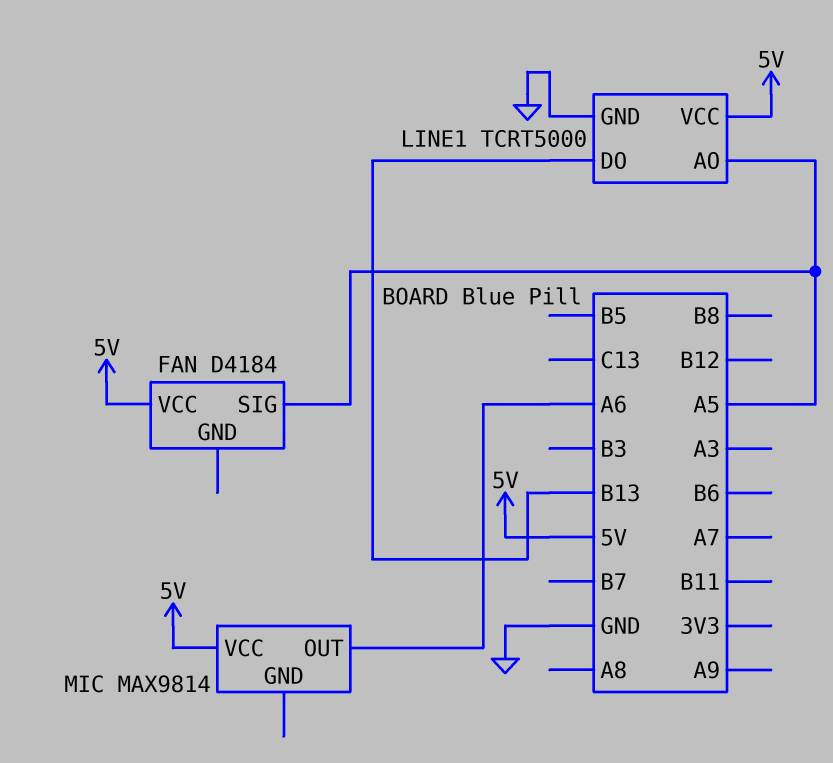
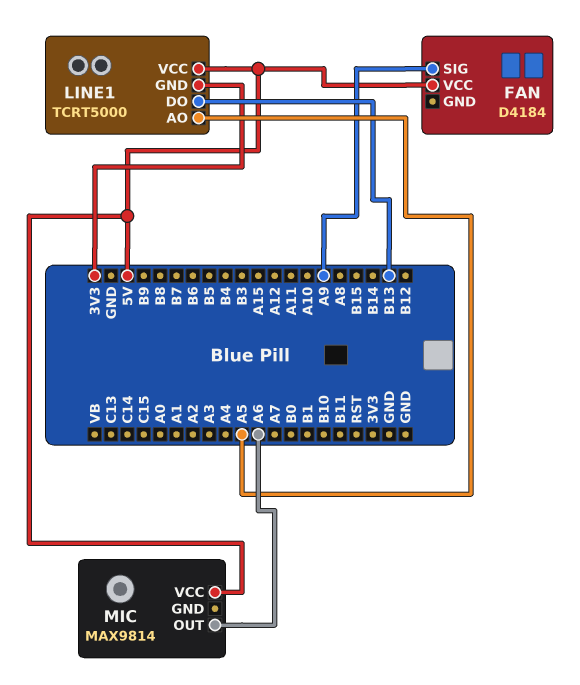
FAN pin SIG: A5 -> A9
LINE1 pin GND: GND -> 3V3

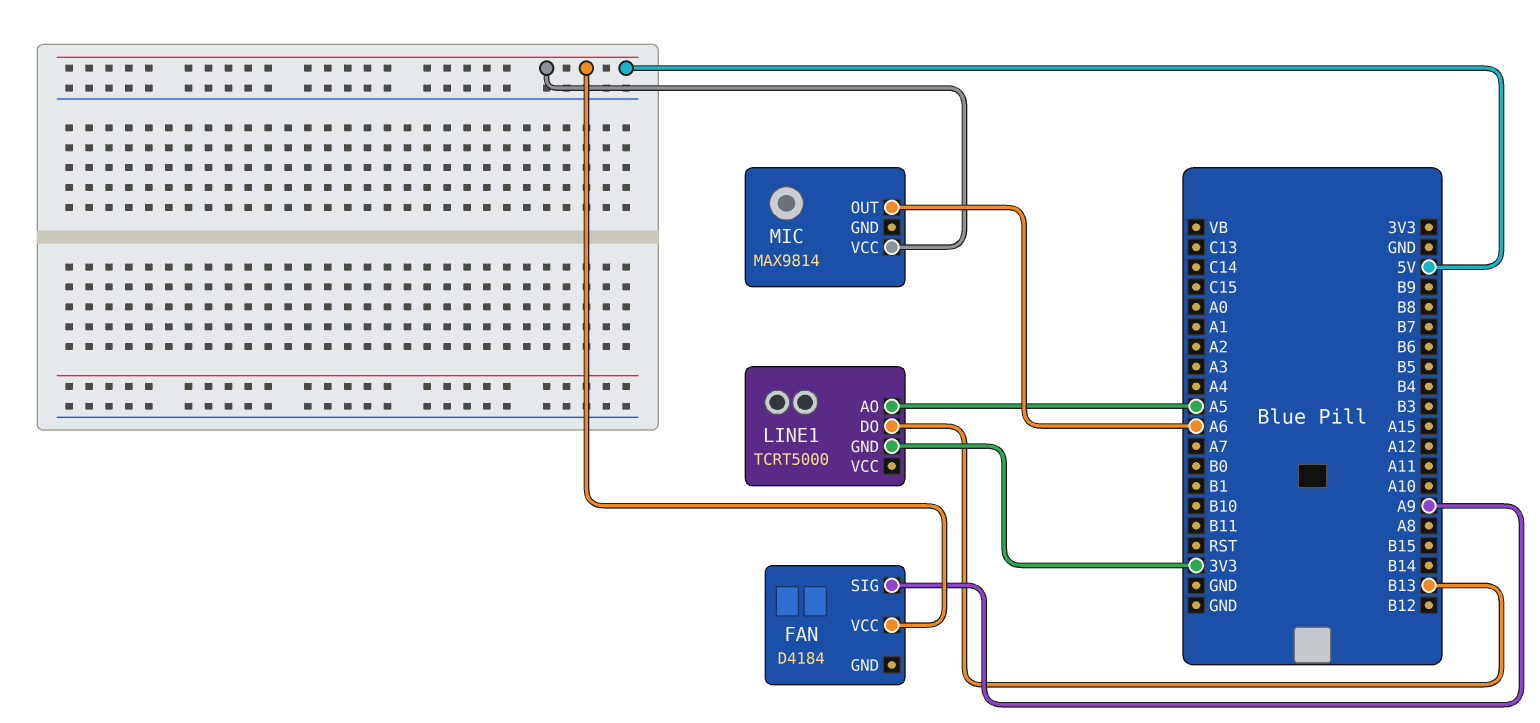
LINE1 pin VCC: 5V -> none

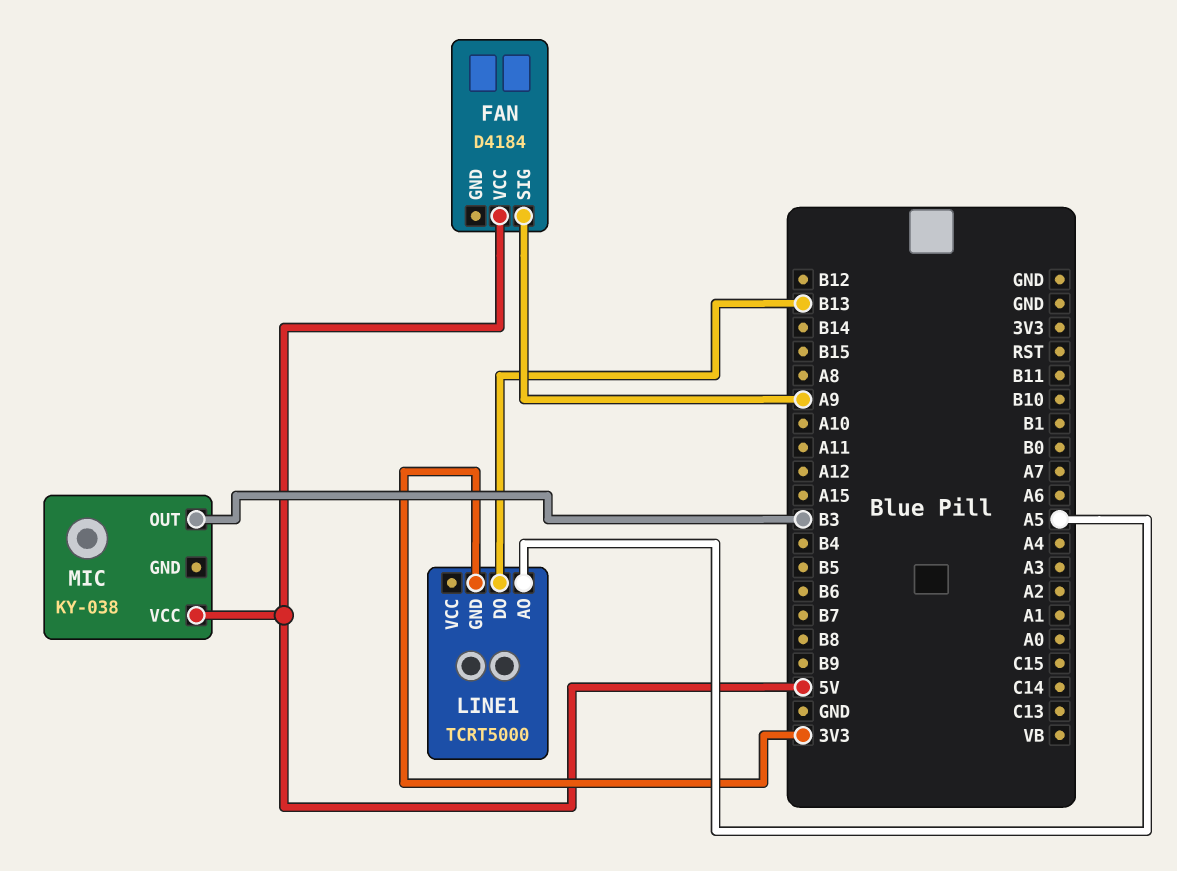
MIC: MAX9814 -> KY-038
MIC pin OUT: A6 -> B3

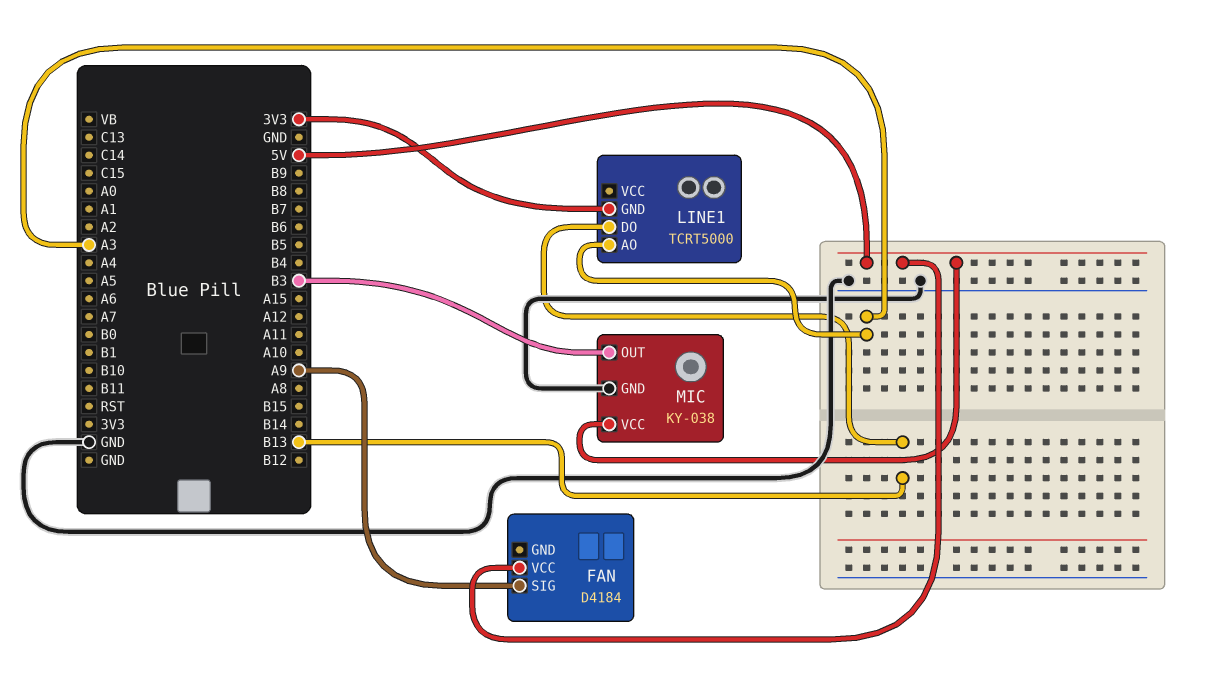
LINE1 pin AO: A5 -> A3
MIC pin GND: none -> GND

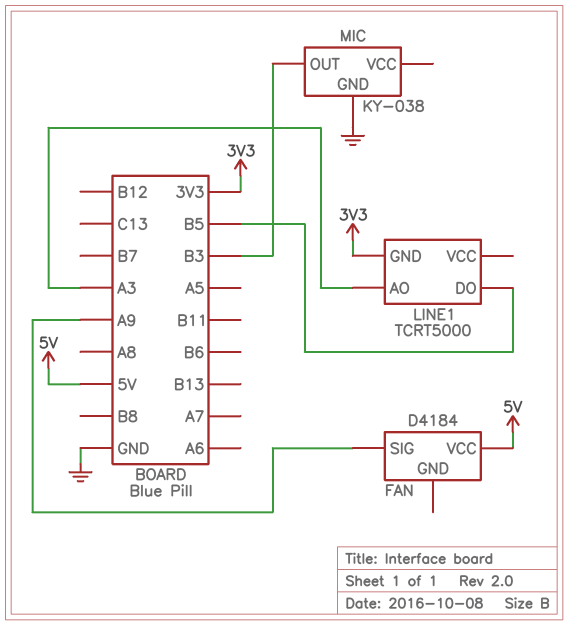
LINE1 pin DO: B13 -> B5
MIC pin VCC: 5V -> none

